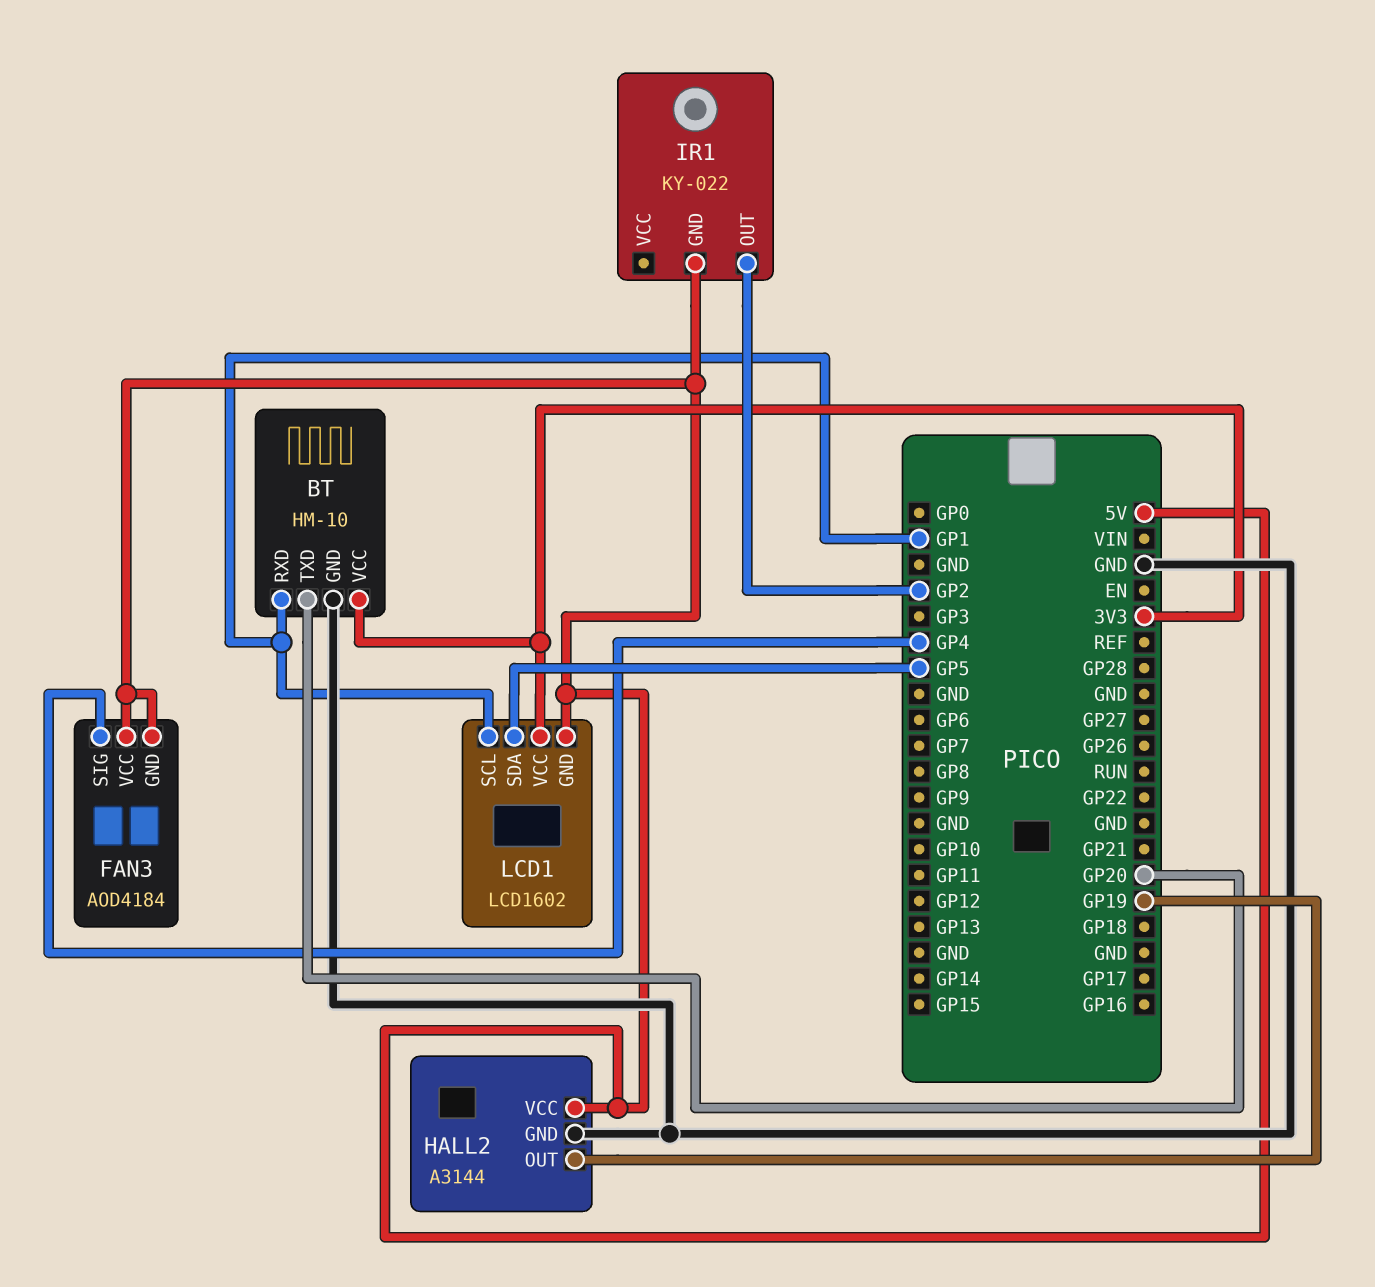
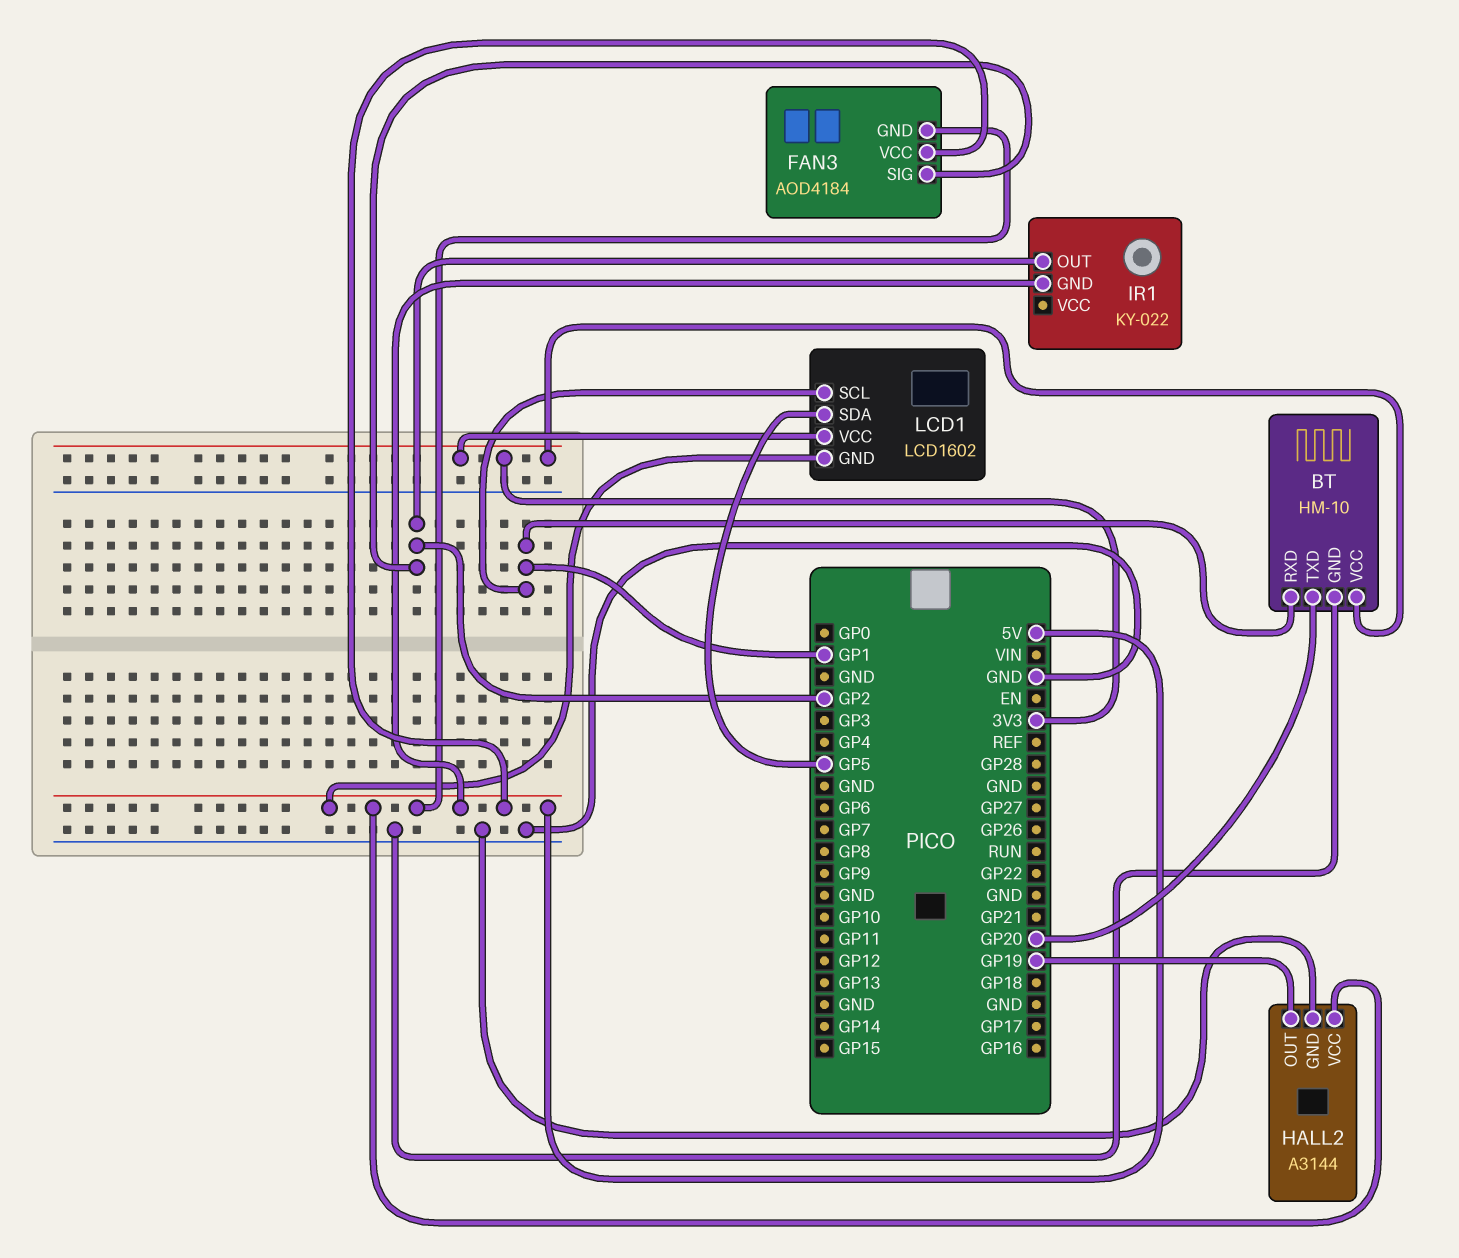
FAN3 pin SIG: GP4 -> GP2

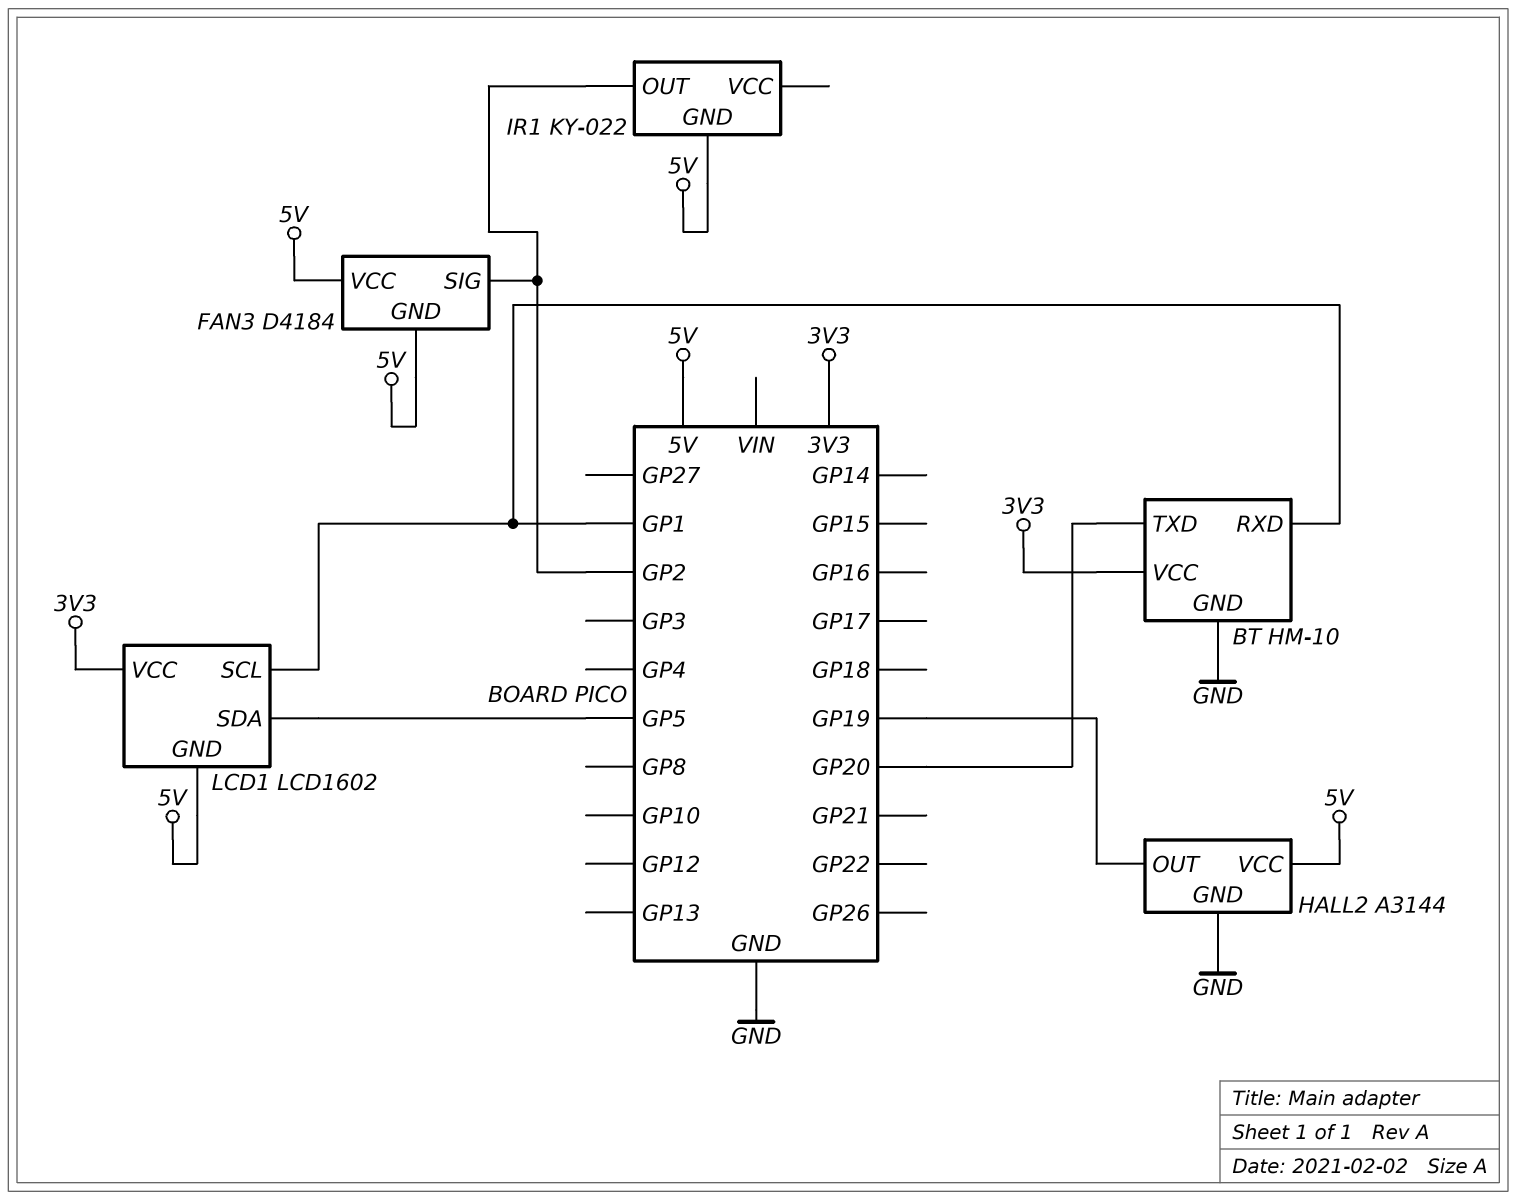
FAN3: AOD4184 -> D4184

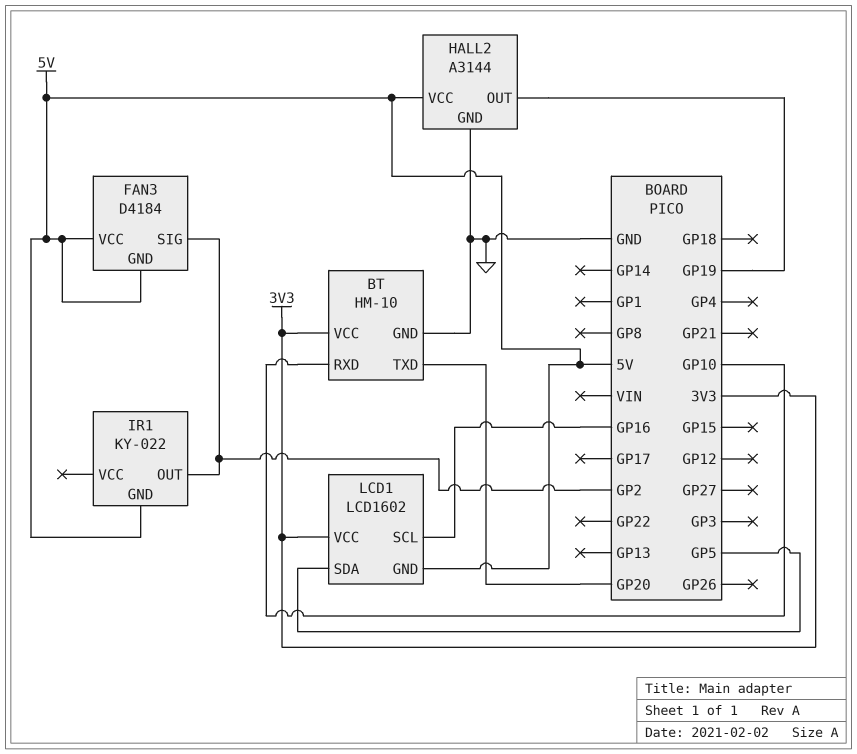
BT pin RXD: GP1 -> GP10
LCD1 pin SCL: GP1 -> GP16

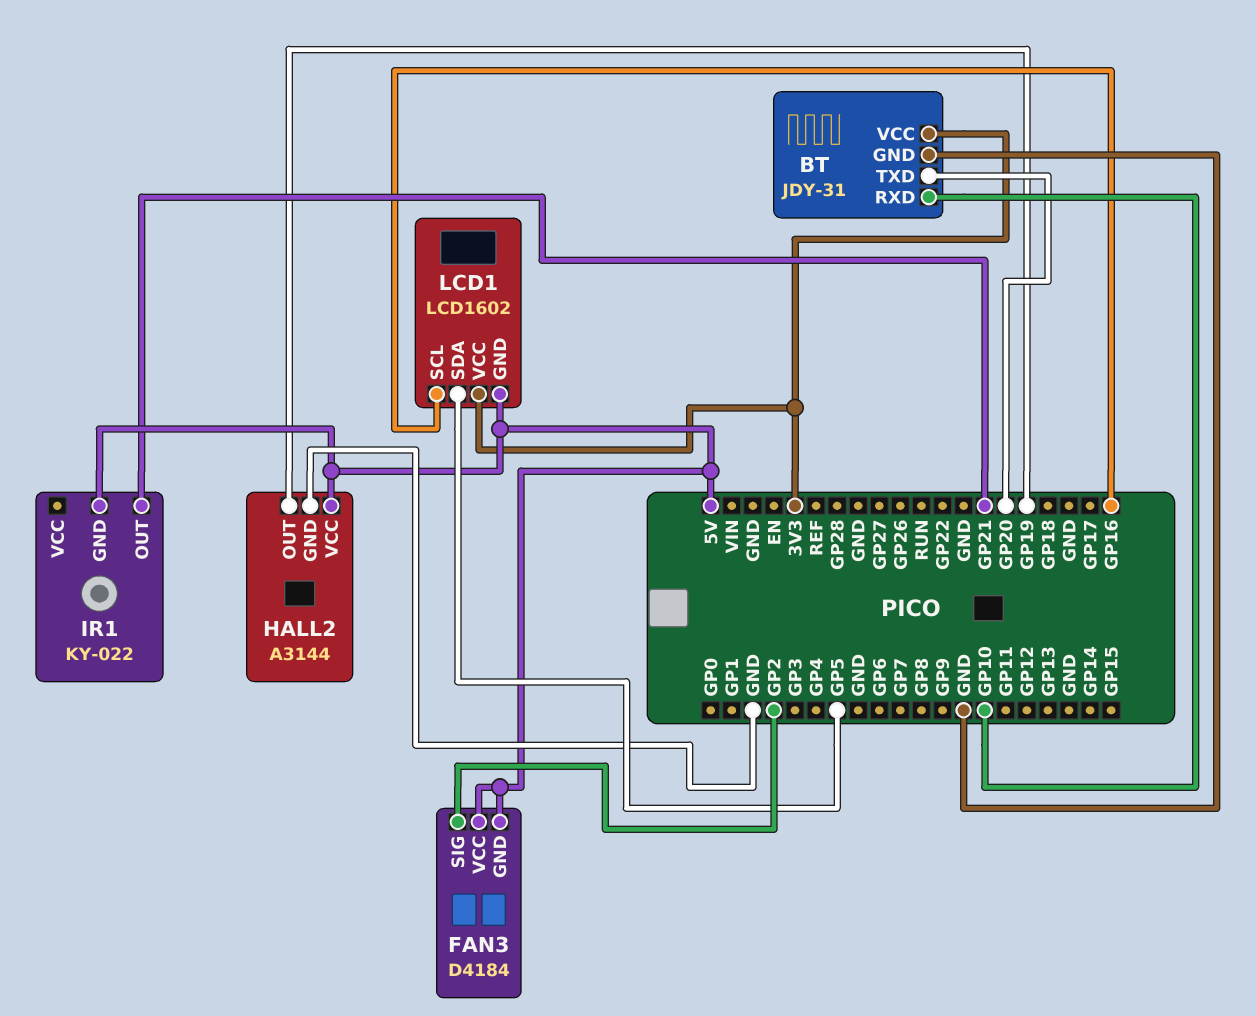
BT: HM-10 -> JDY-31
IR1 pin OUT: GP2 -> GP21

